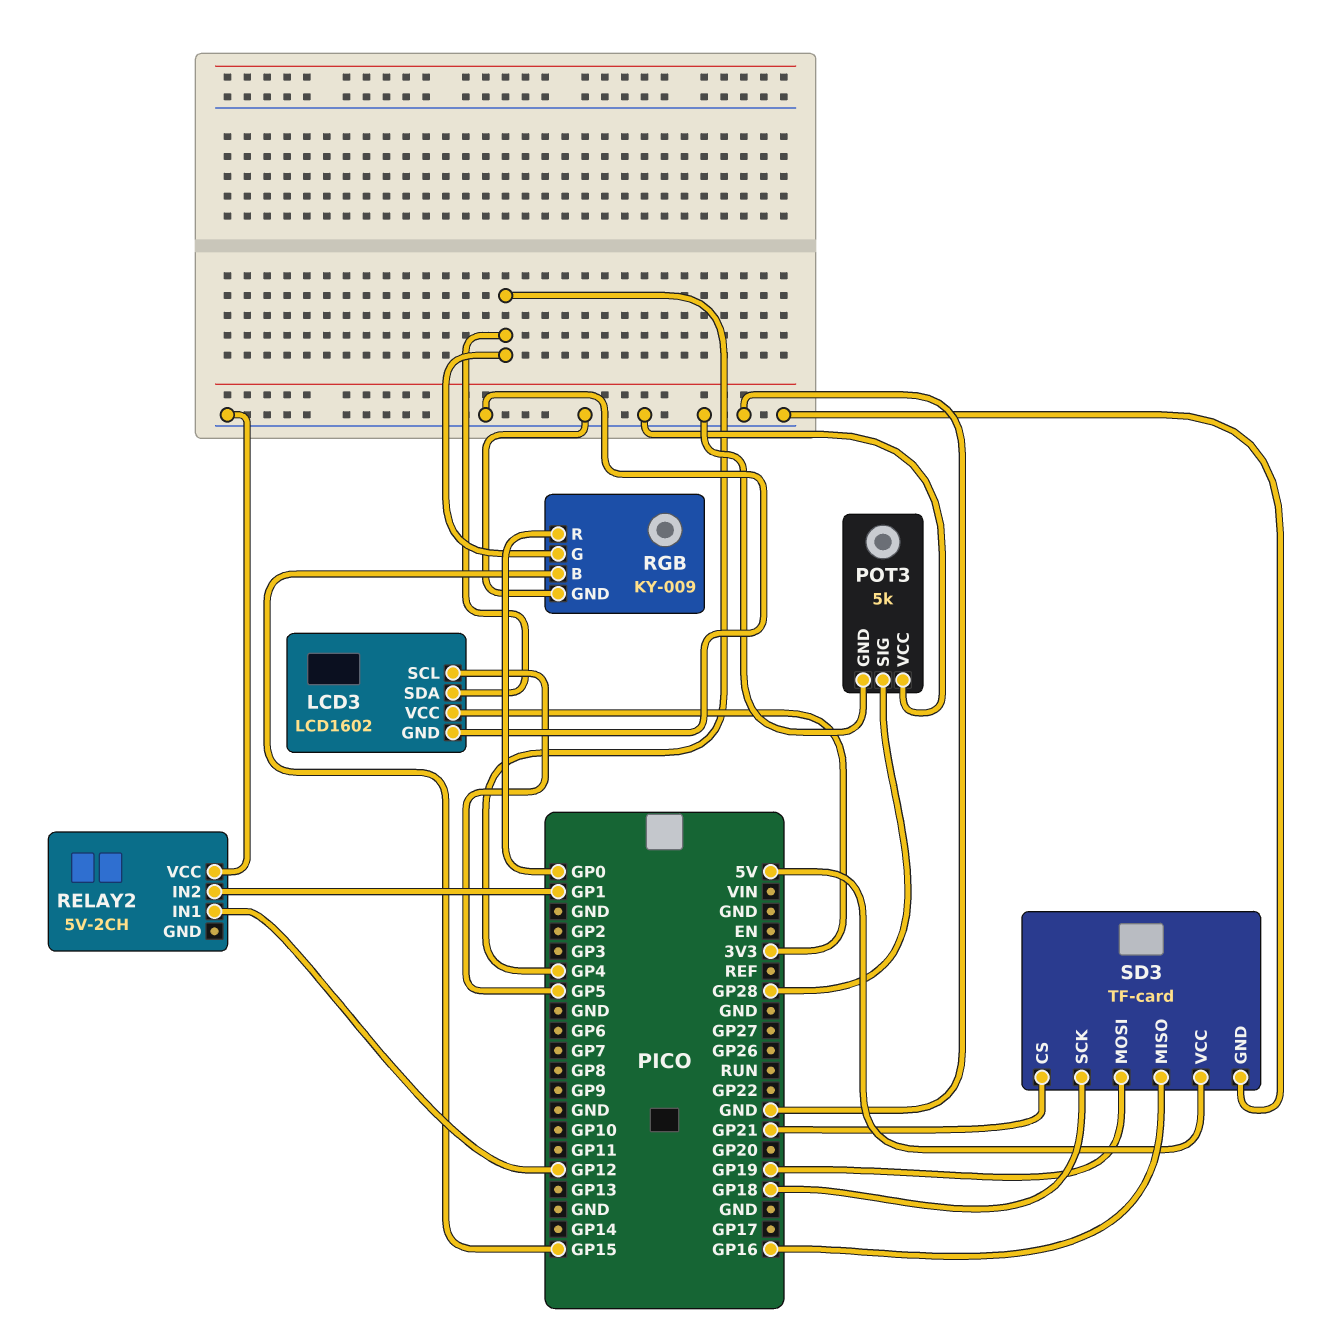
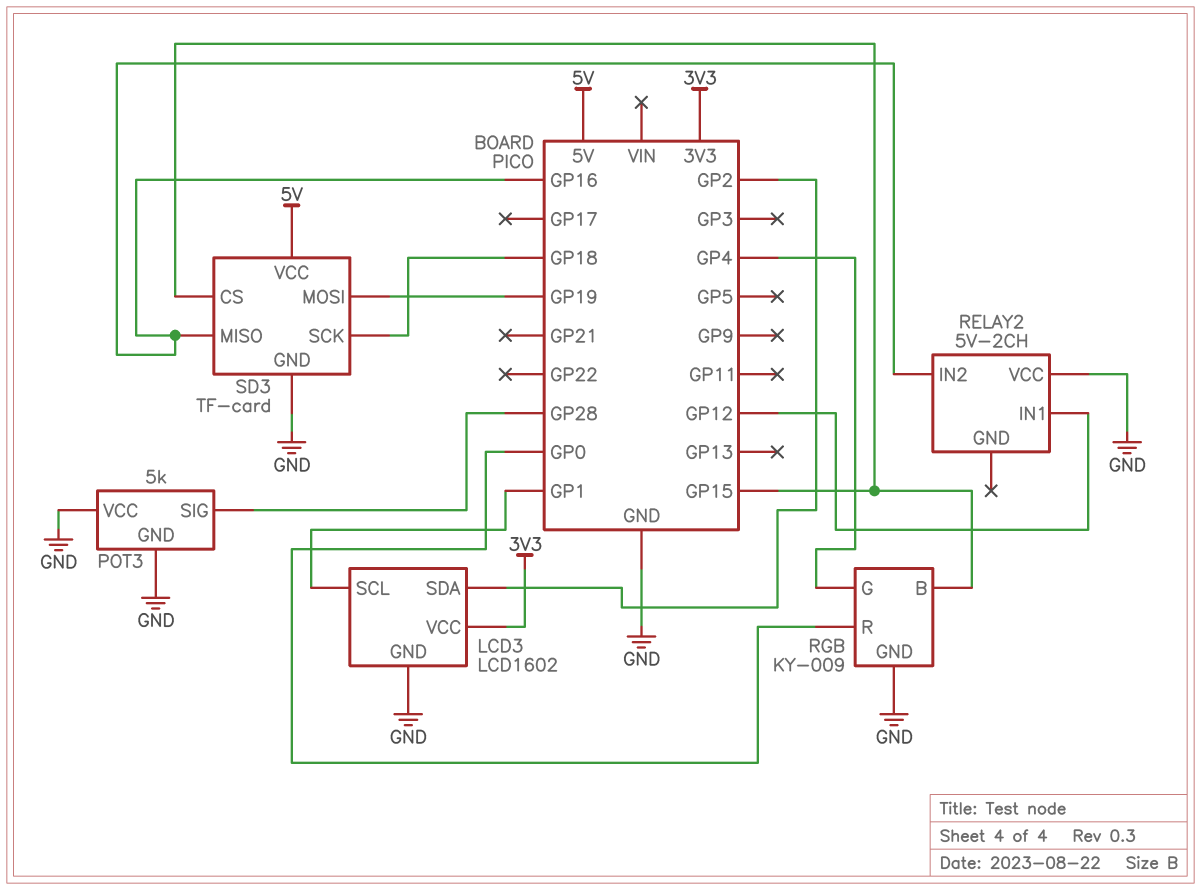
LCD3 pin SCL: GP5 -> GP1
LCD3 pin SDA: GP4 -> GP2
RELAY2 pin IN2: GP1 -> GP16
SD3 pin CS: GP21 -> GP15

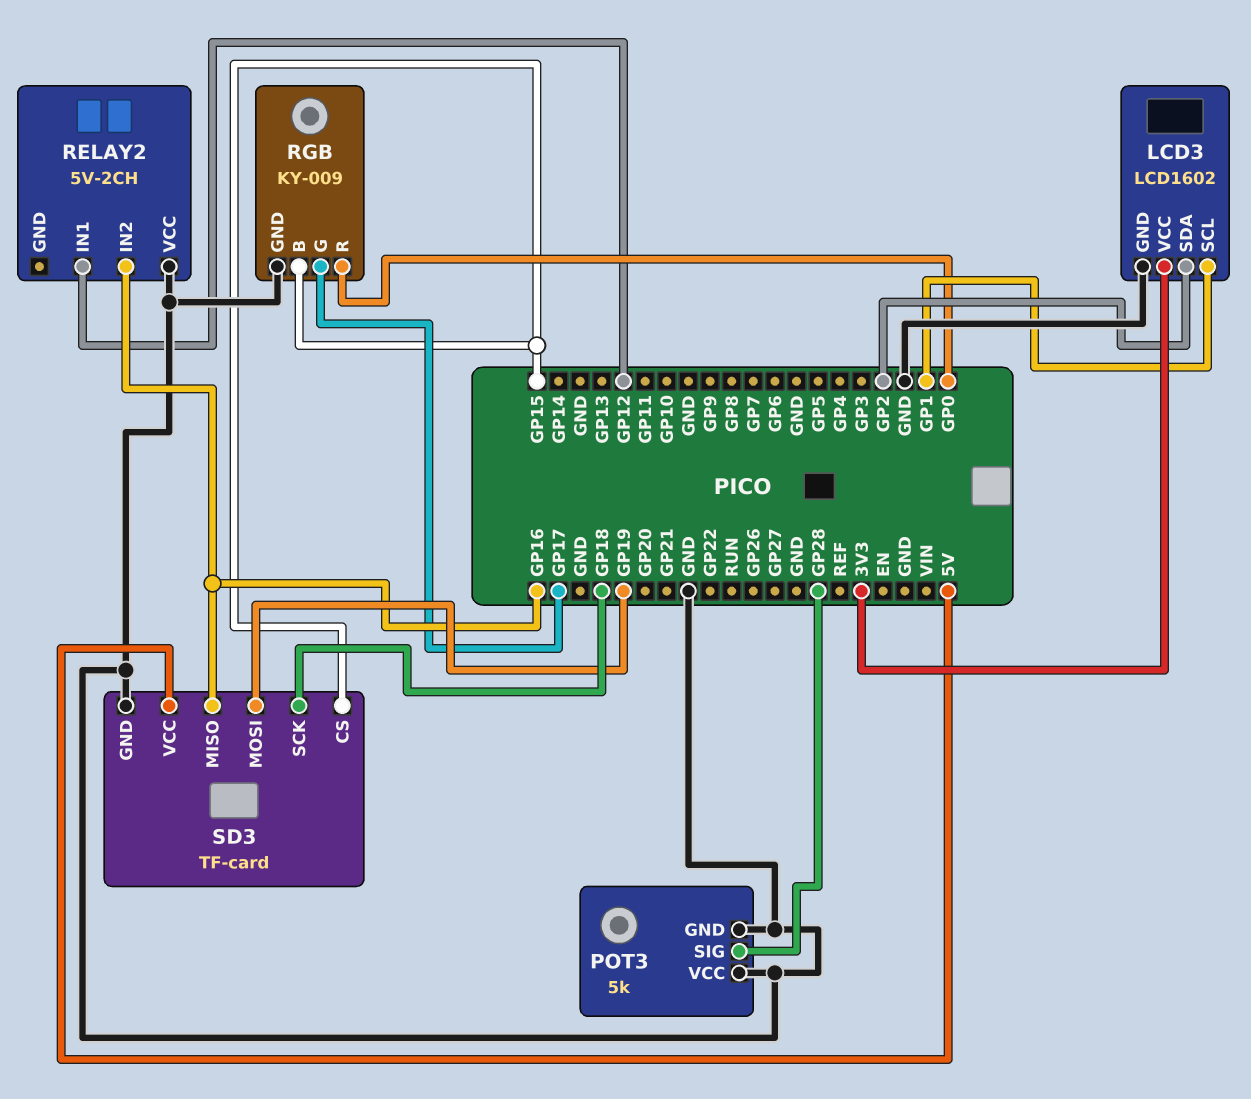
RGB pin G: GP4 -> GP17

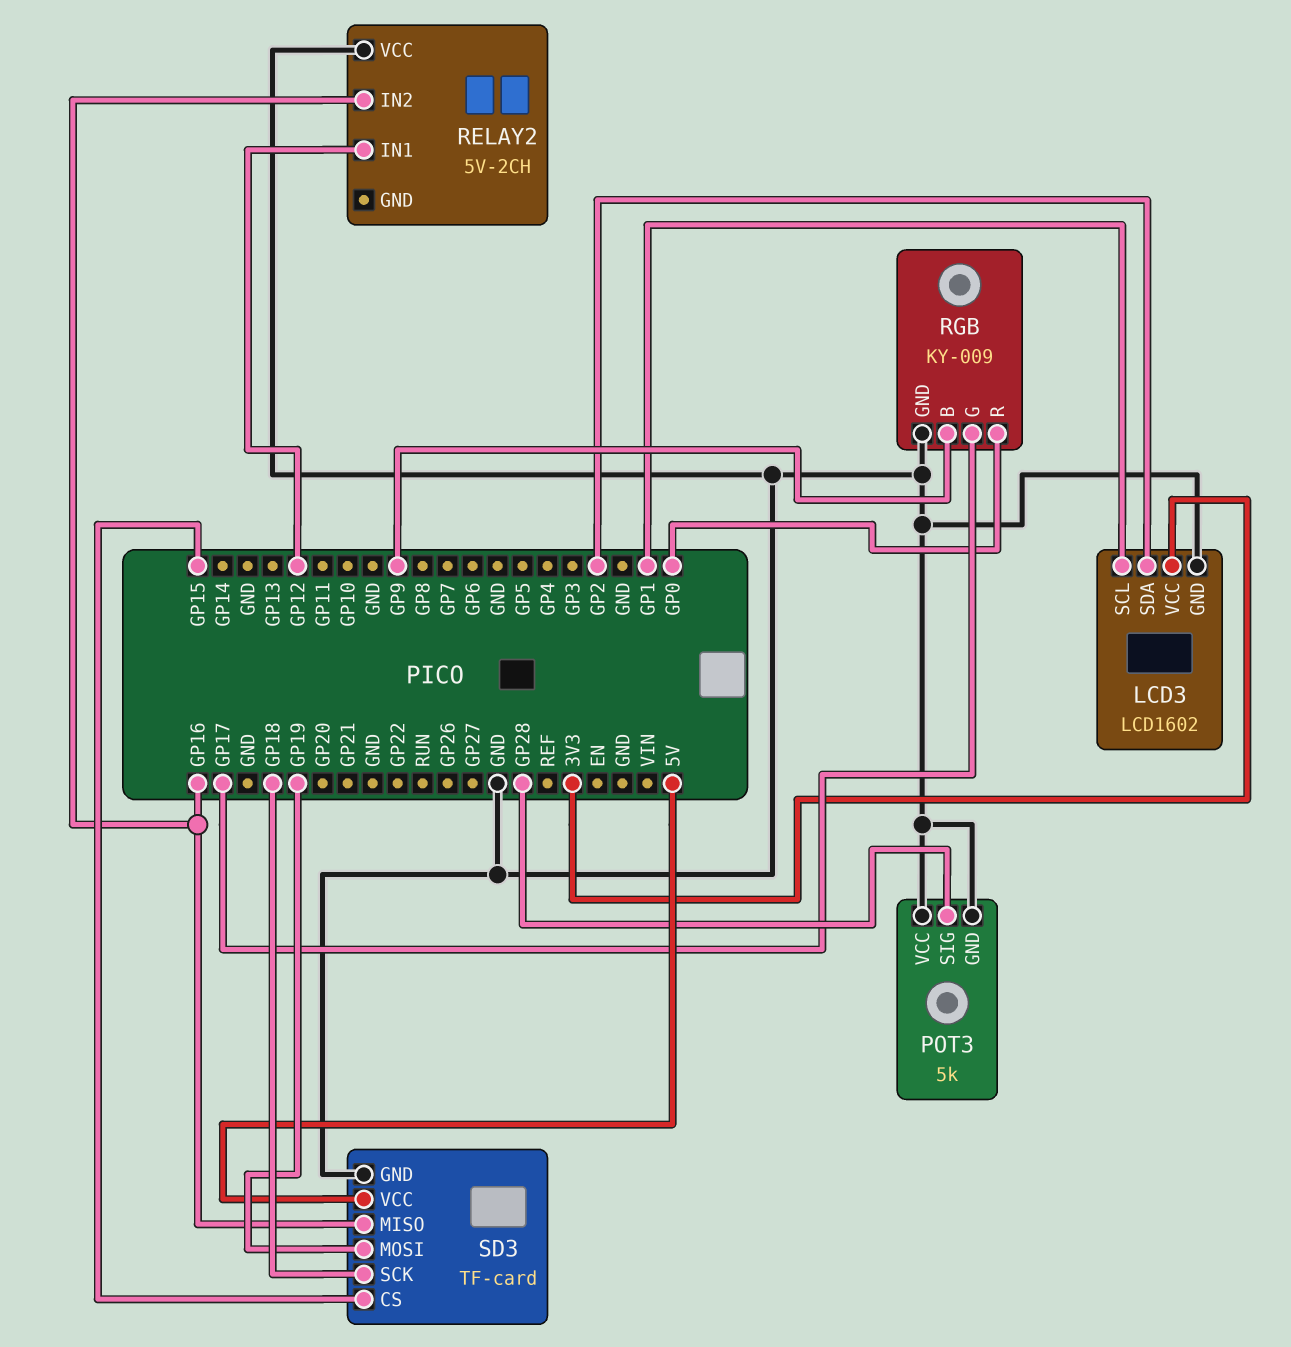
RGB pin B: GP15 -> GP9

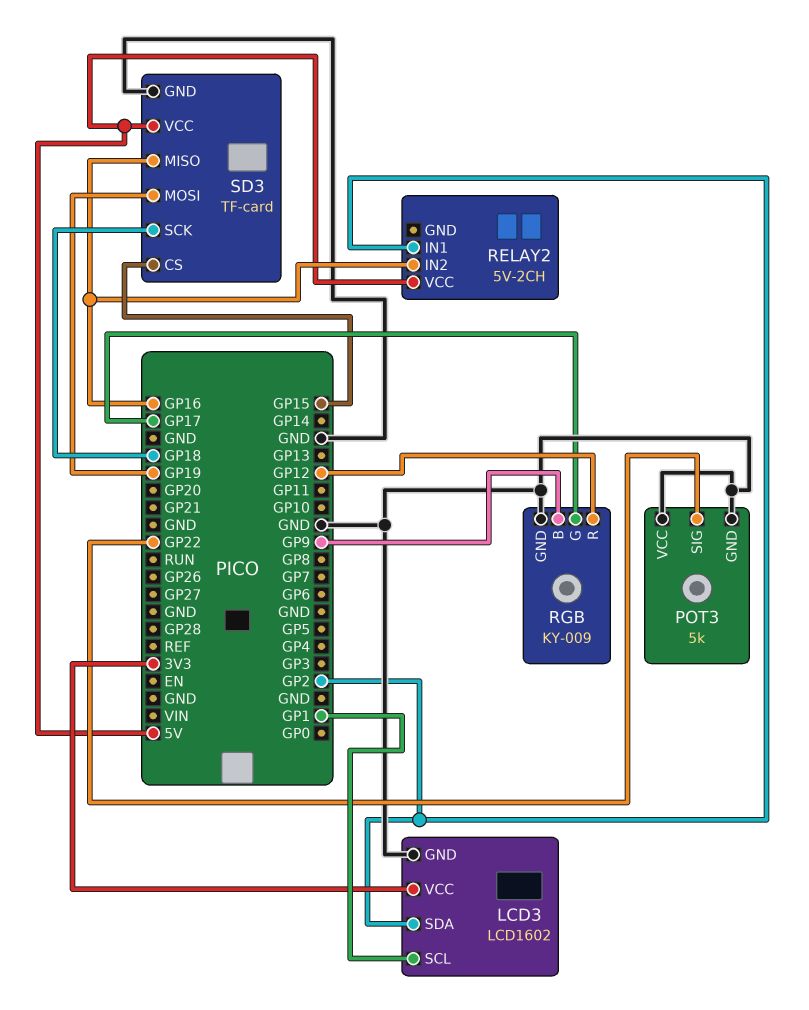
POT3 pin SIG: GP28 -> GP22
RELAY2 pin IN1: GP12 -> GP2
RELAY2 pin VCC: GND -> 5V
RGB pin R: GP0 -> GP12

